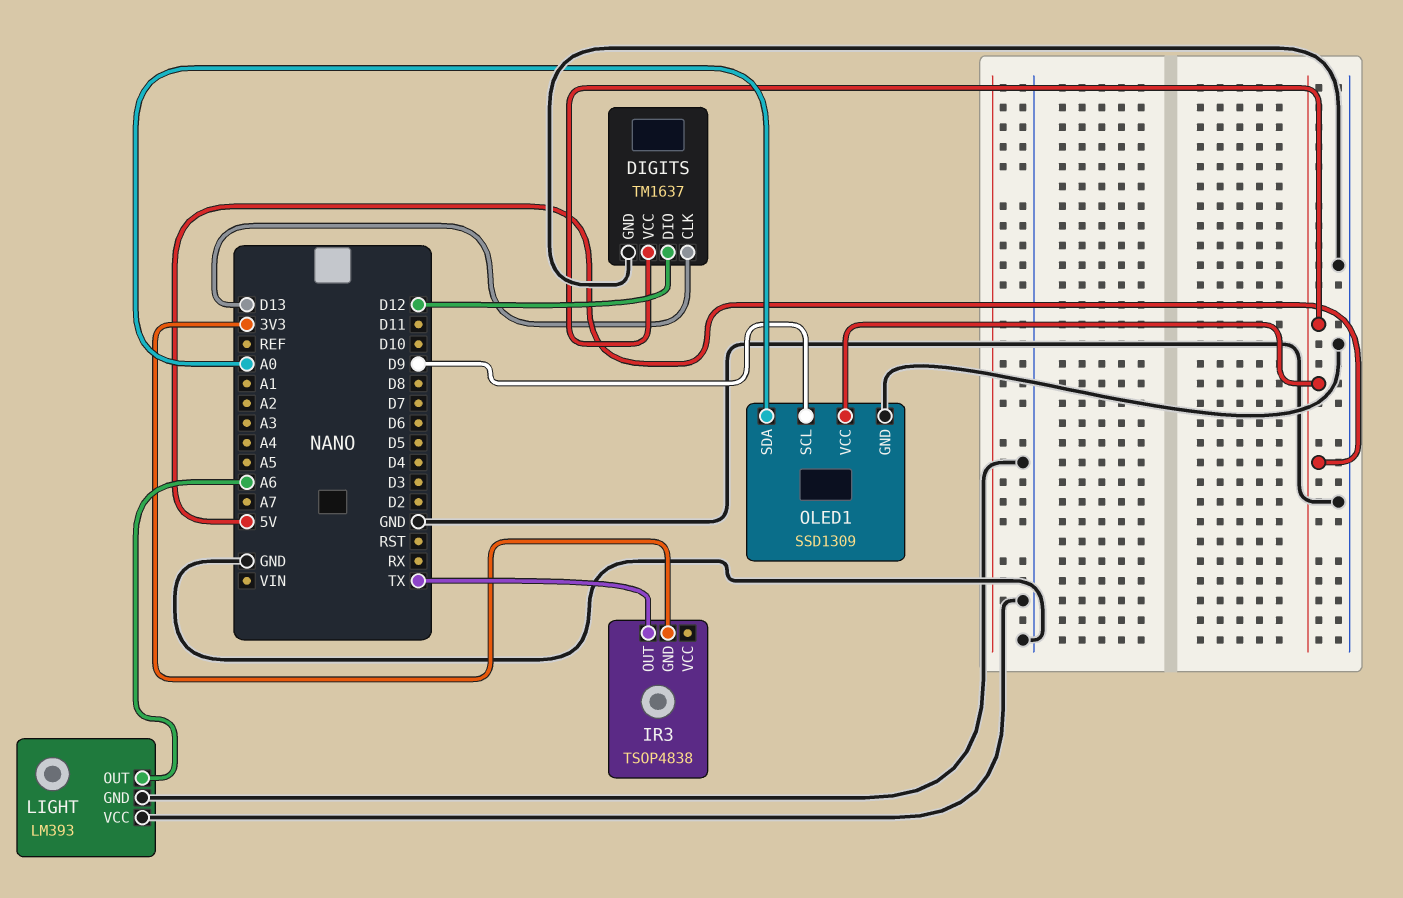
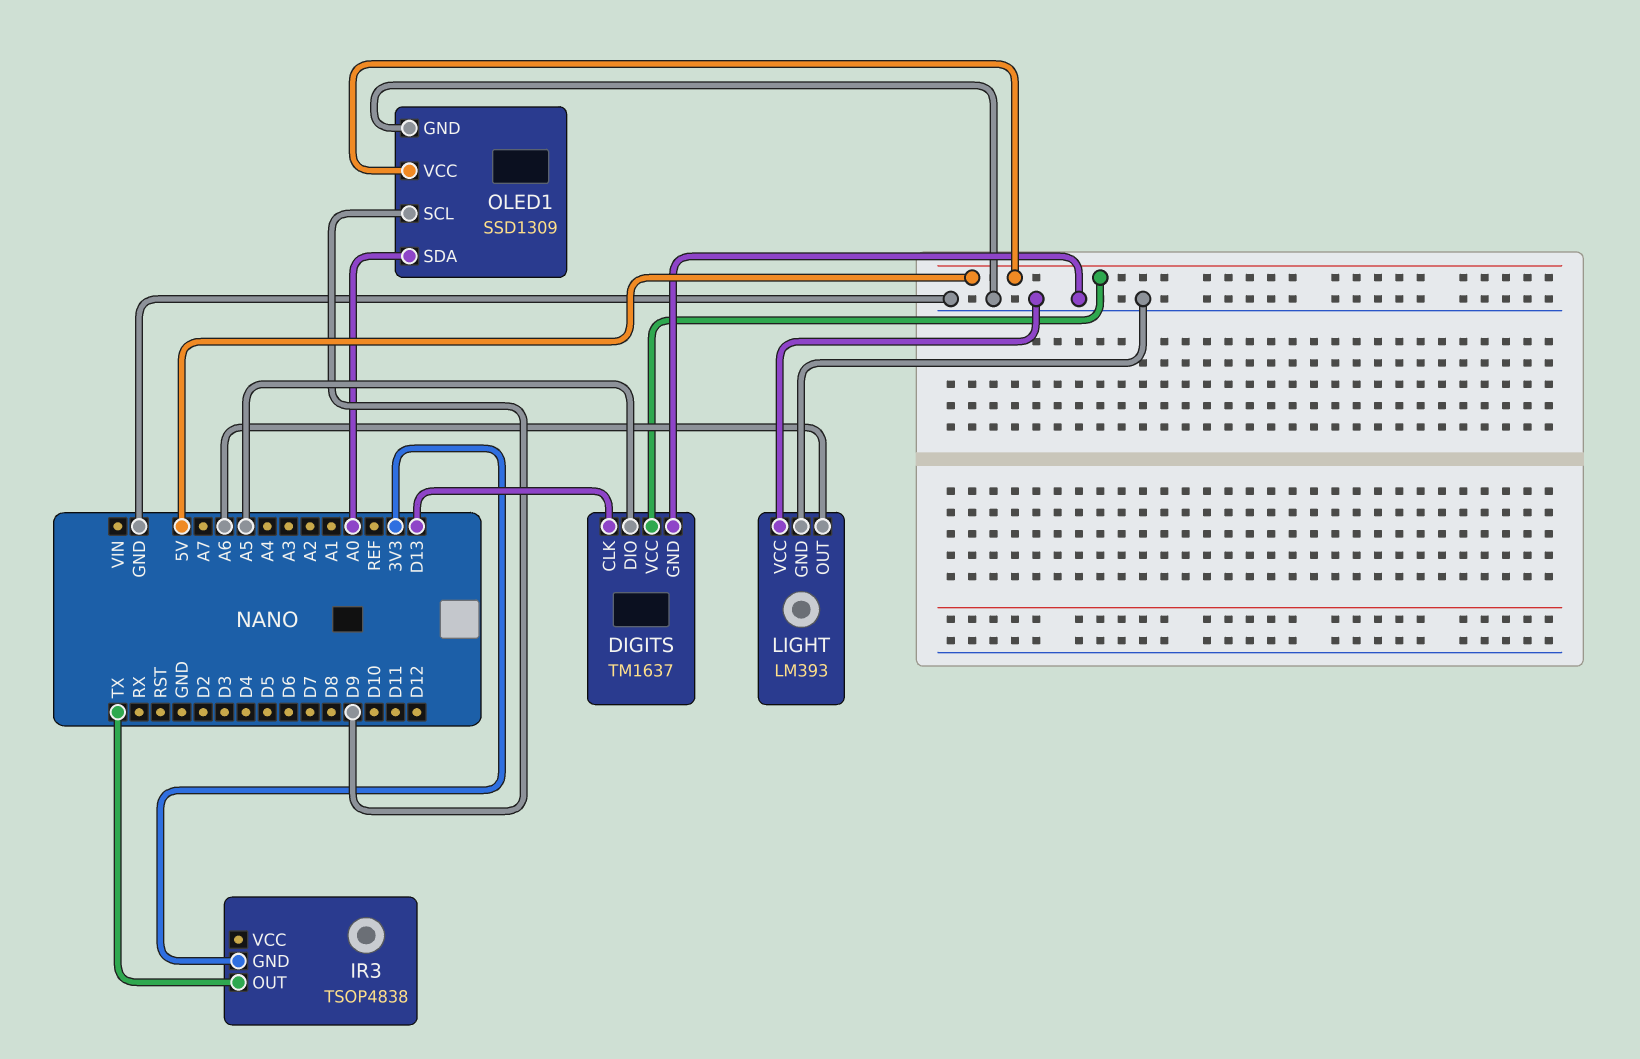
DIGITS pin DIO: D12 -> A5

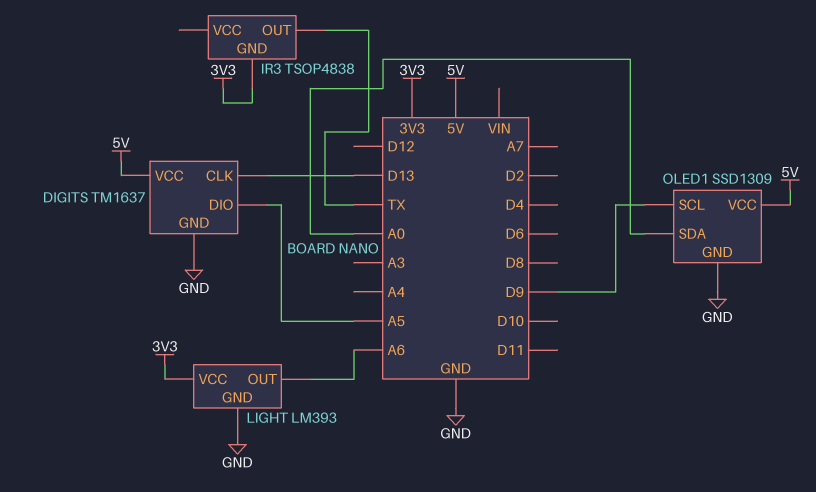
LIGHT pin VCC: GND -> 3V3

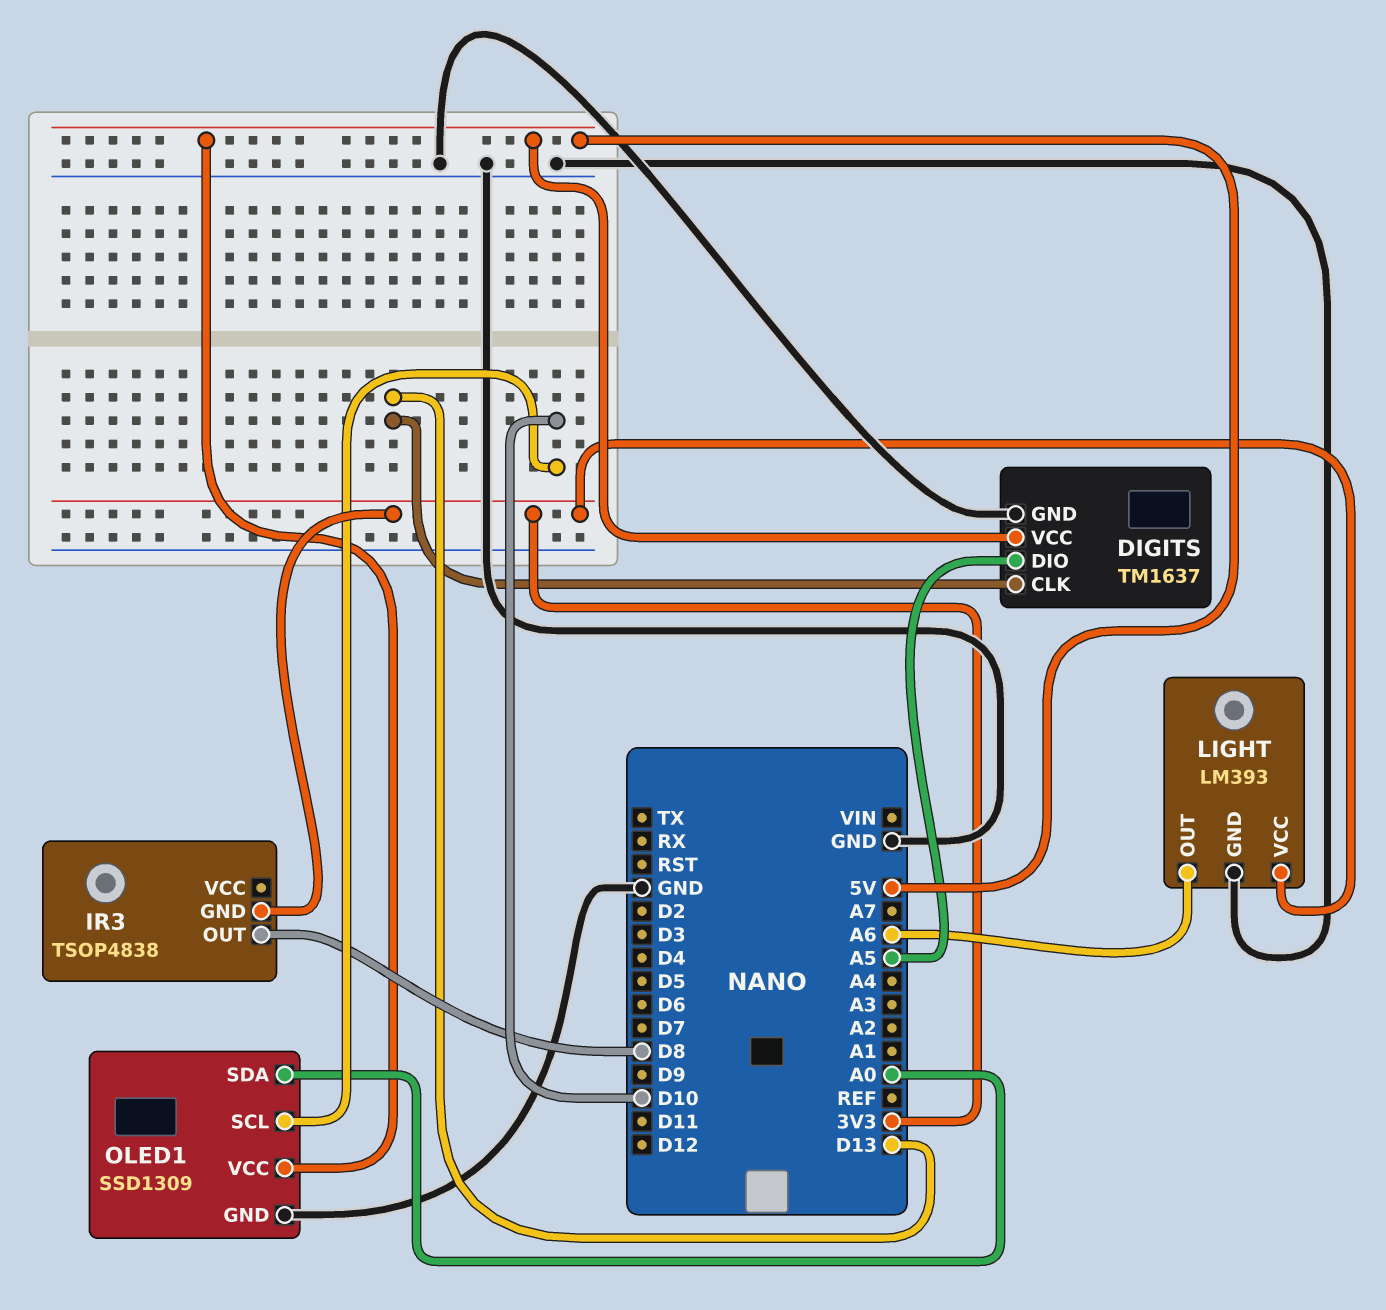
IR3 pin OUT: TX -> D8
OLED1 pin SCL: D9 -> D10

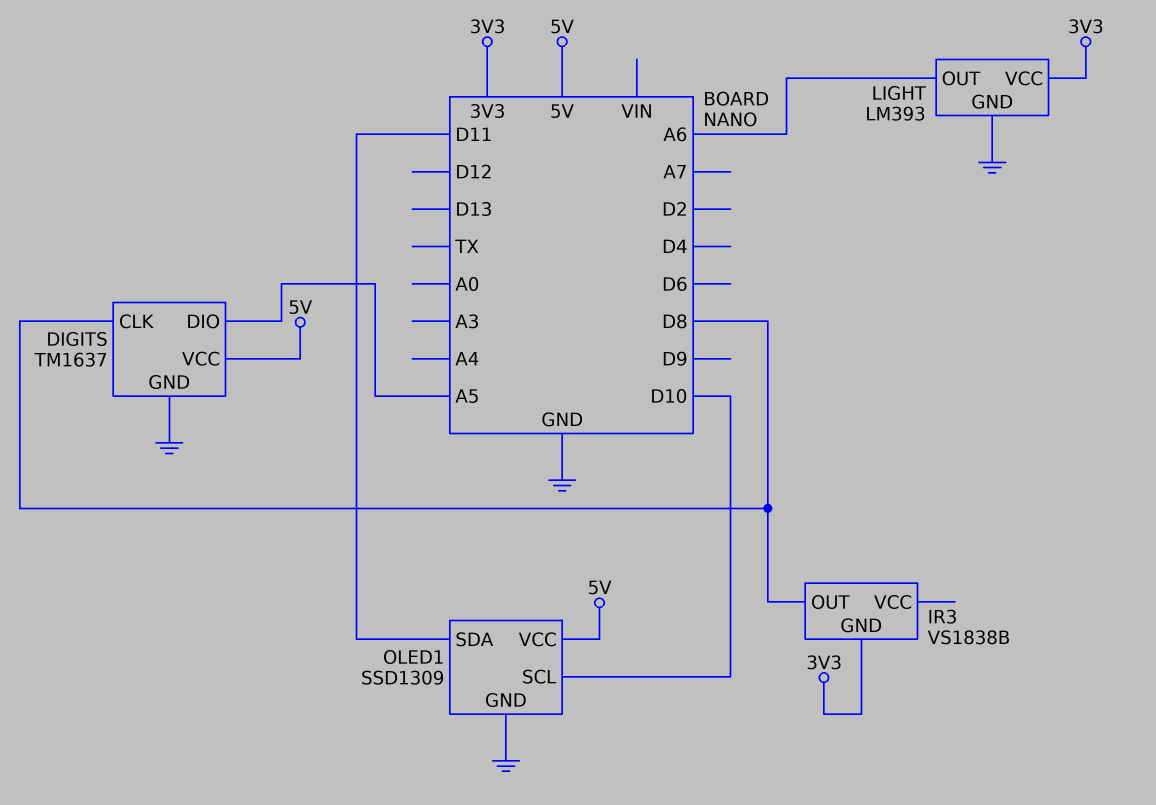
DIGITS pin CLK: D13 -> D8
IR3: TSOP4838 -> VS1838B
OLED1 pin SDA: A0 -> D11

